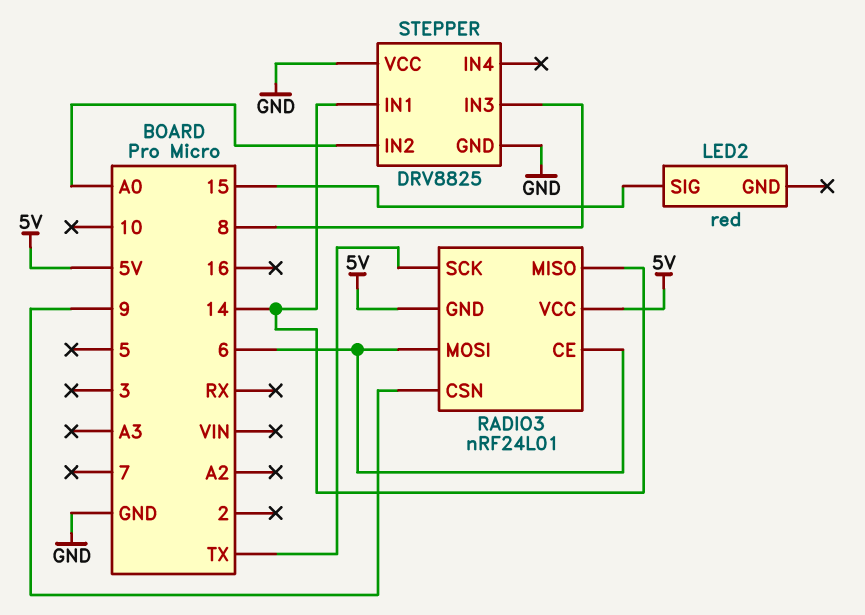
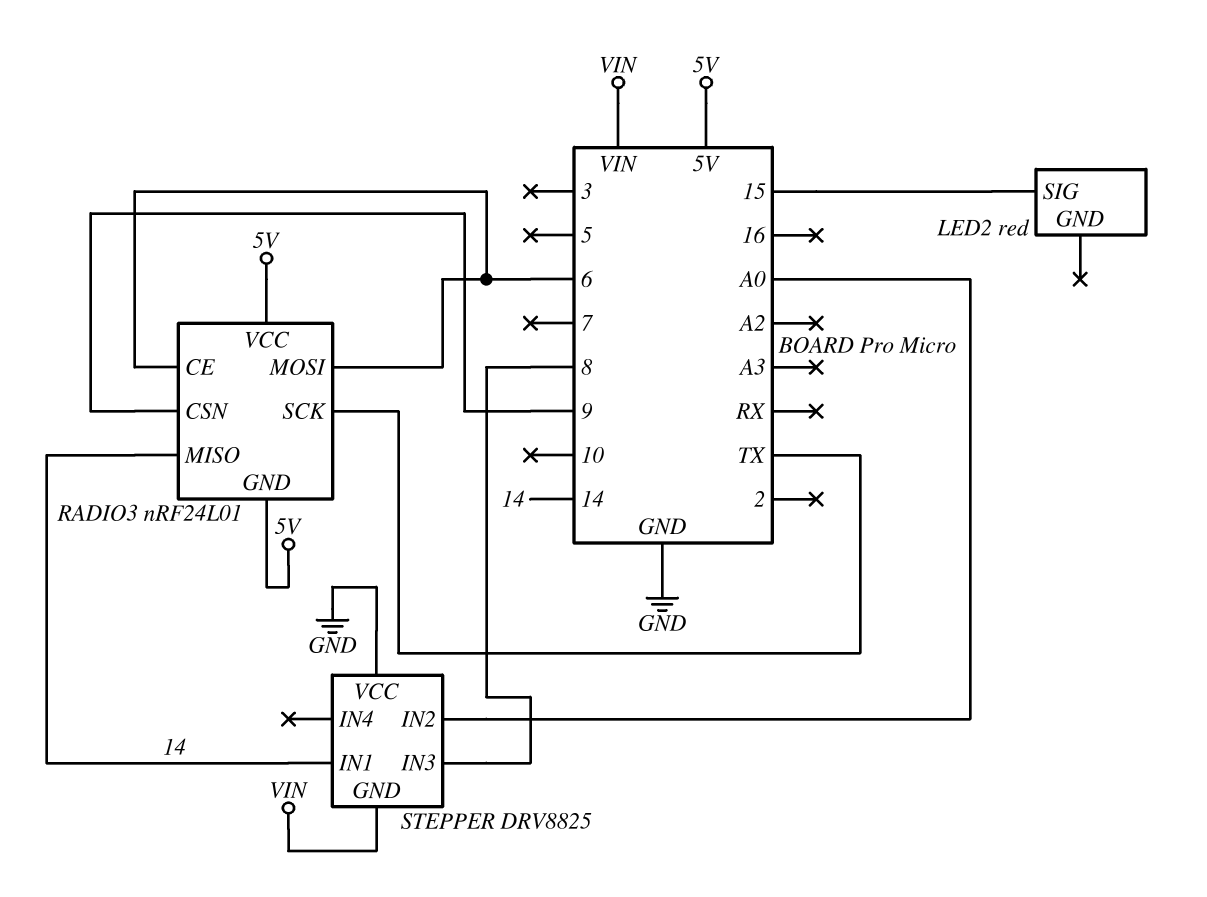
STEPPER pin GND: GND -> VIN

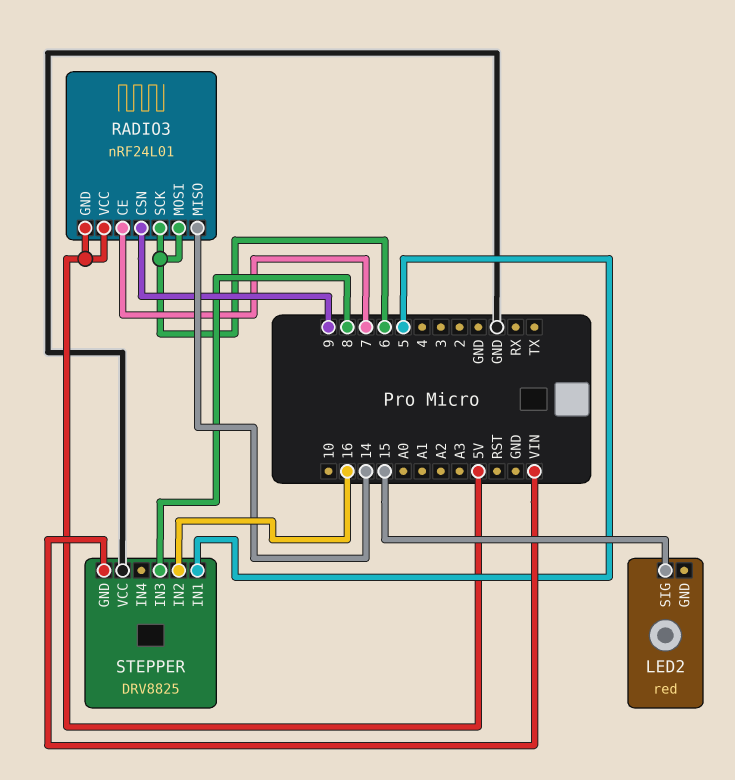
RADIO3 pin CE: 6 -> 7
RADIO3 pin SCK: TX -> 6
STEPPER pin IN1: 14 -> 5
STEPPER pin IN2: A0 -> 16

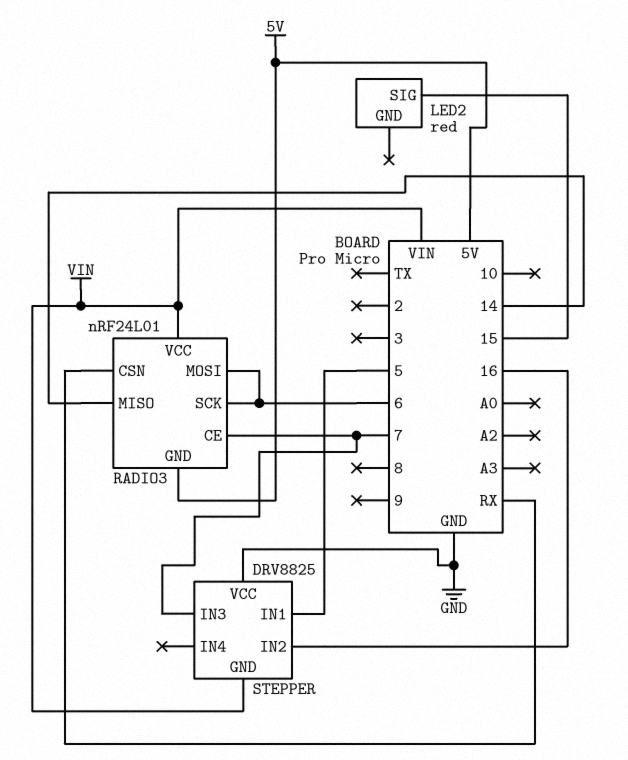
RADIO3 pin CSN: 9 -> RX
RADIO3 pin VCC: 5V -> VIN
STEPPER pin IN3: 8 -> 7

